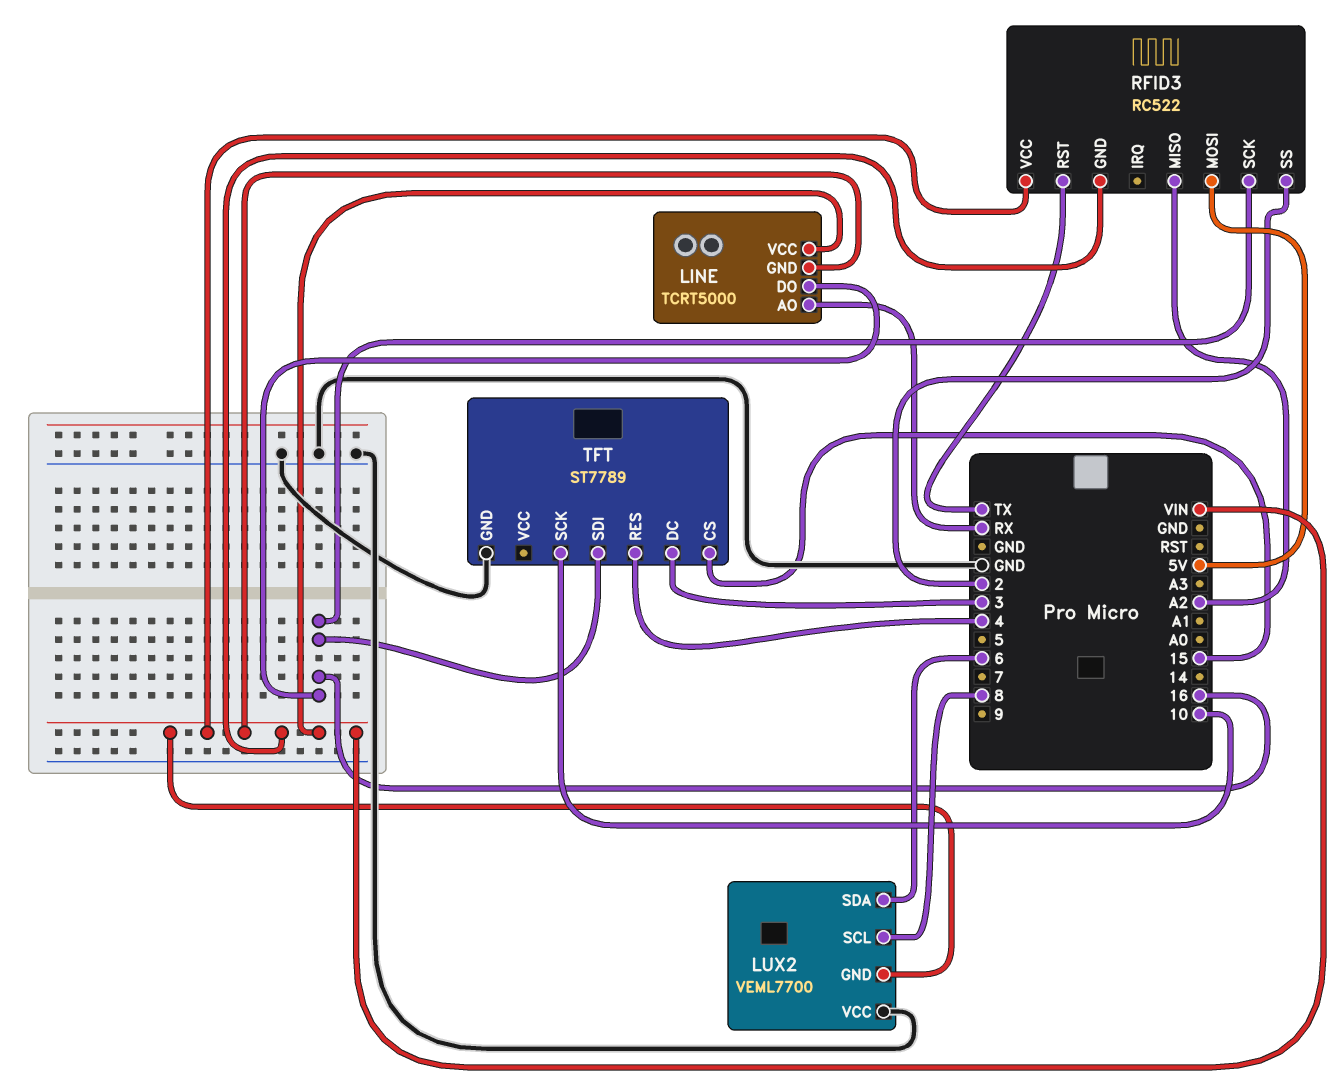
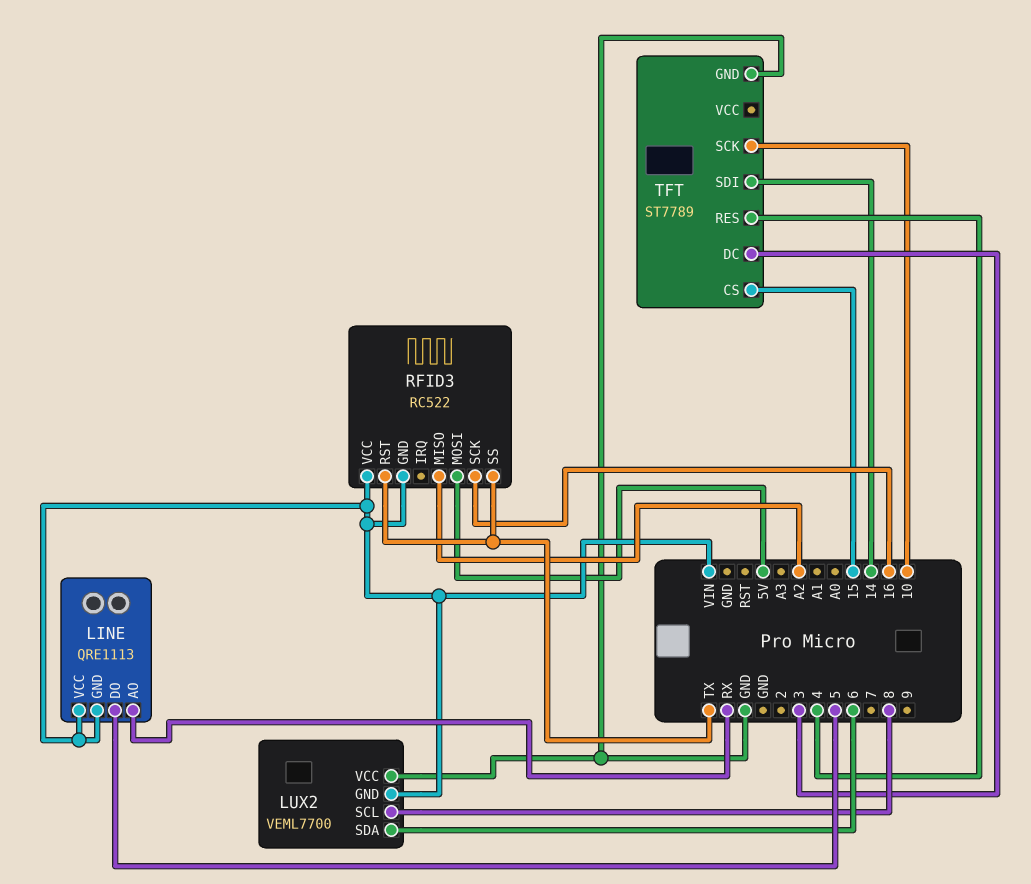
LINE: TCRT5000 -> QRE1113
LINE pin DO: 16 -> 5
RFID3 pin SS: 2 -> TX
TFT pin SDI: 16 -> 14

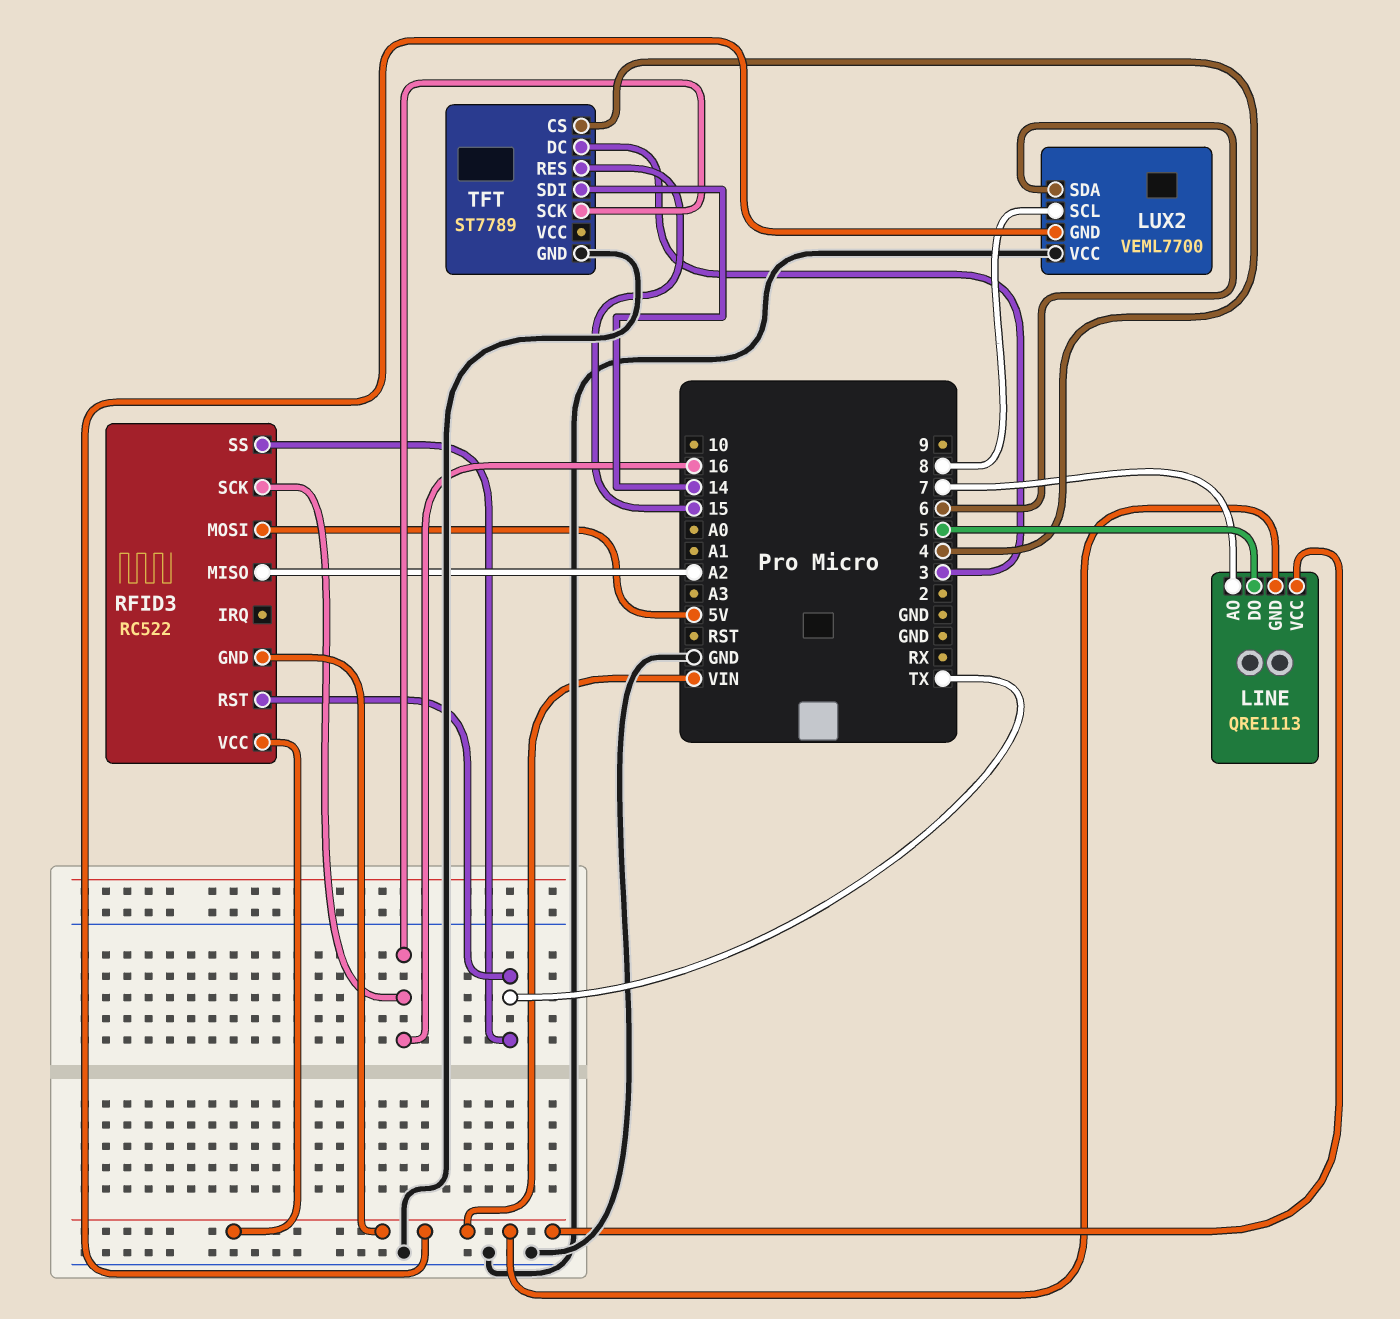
LINE pin AO: RX -> 7
TFT pin CS: 15 -> 4
TFT pin RES: 4 -> 15
TFT pin SCK: 10 -> 16

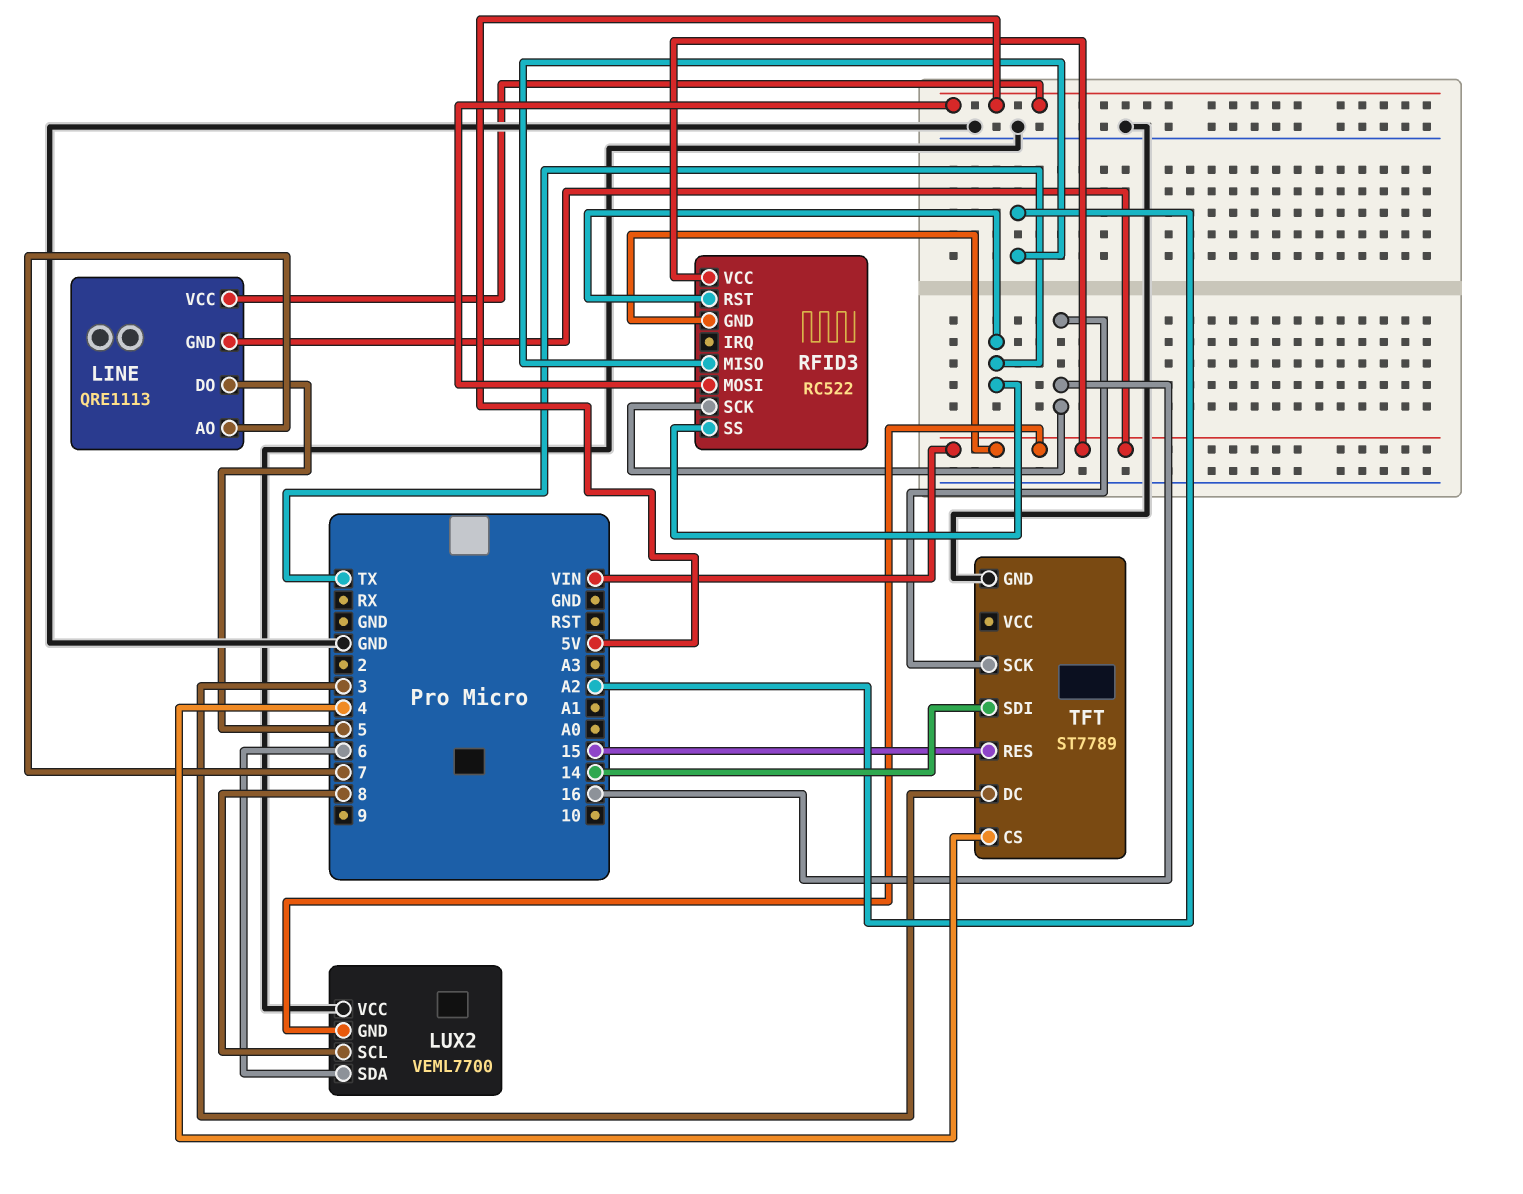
LINE pin VCC: VIN -> 5V

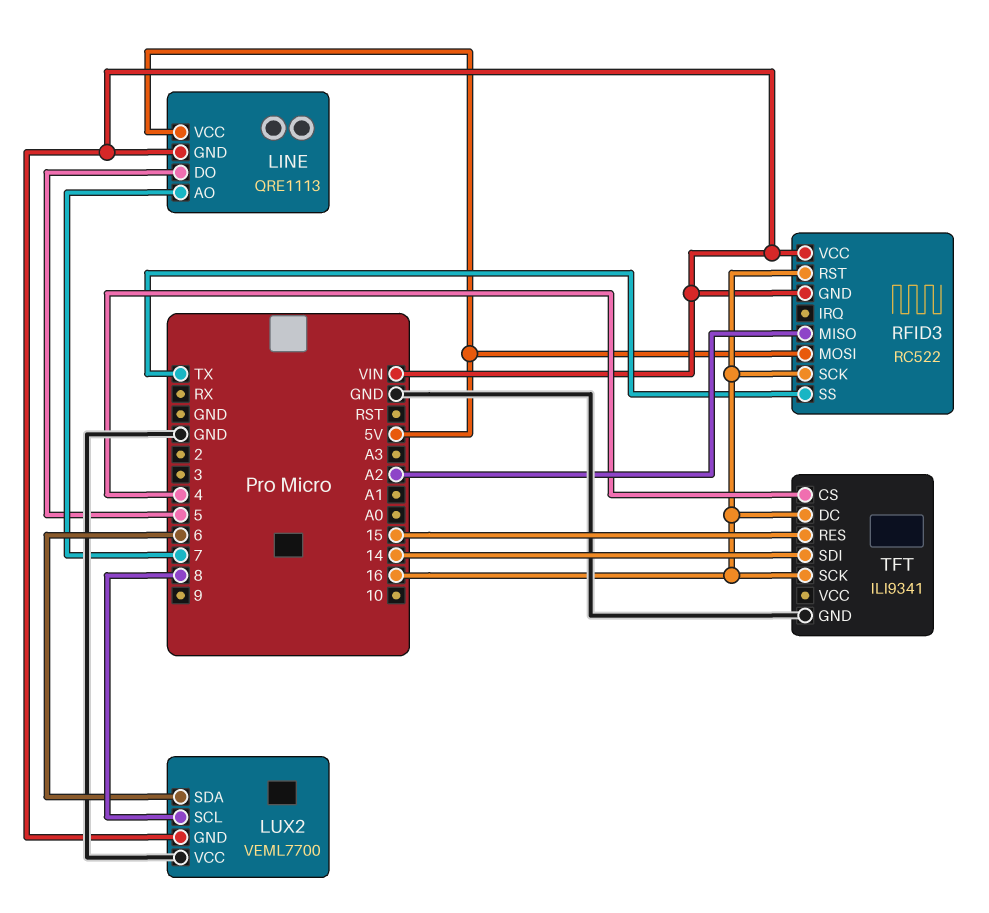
RFID3 pin RST: TX -> 16
TFT: ST7789 -> ILI9341
TFT pin DC: 3 -> 16

